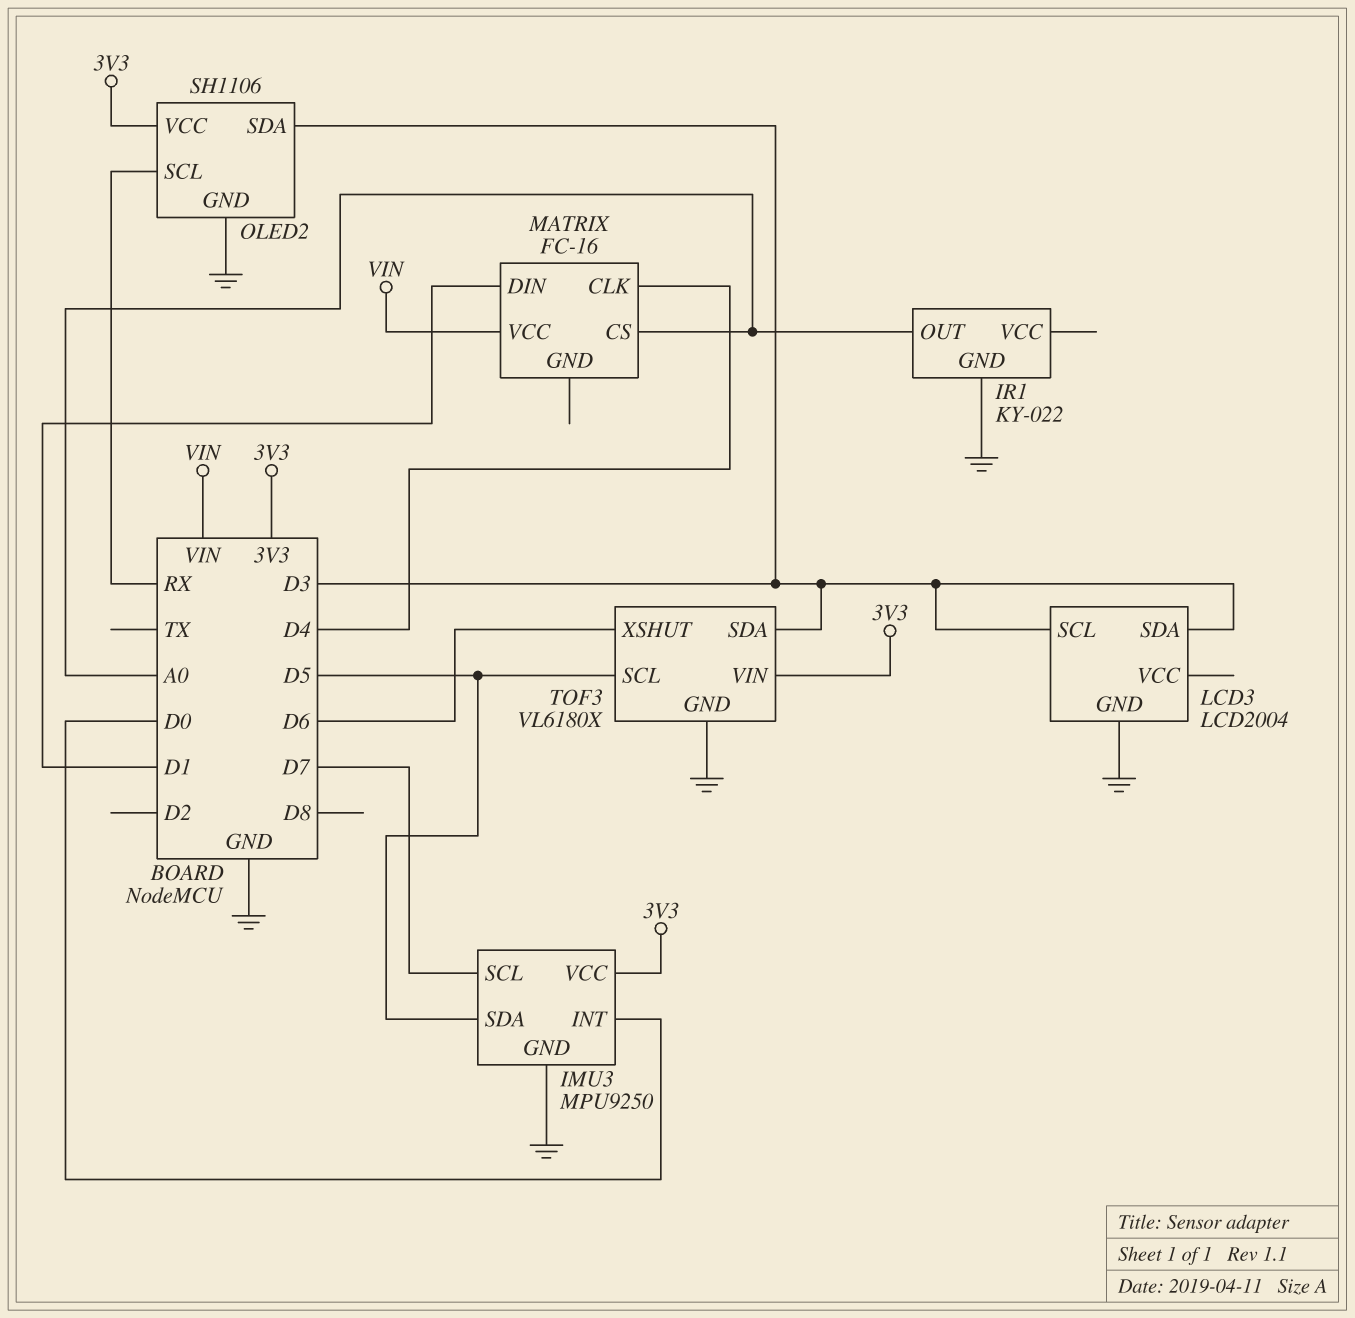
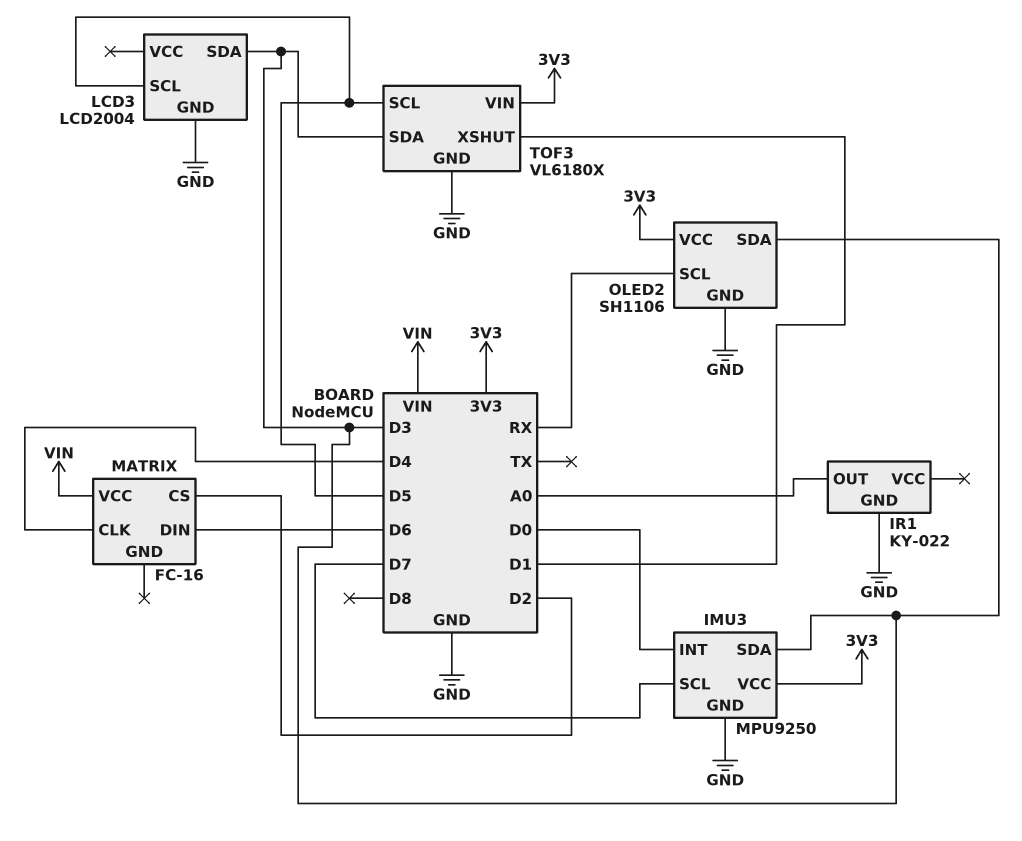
IMU3 pin SDA: D5 -> D3
LCD3 pin SCL: D3 -> D5
MATRIX pin CS: A0 -> D2
MATRIX pin DIN: D1 -> D6
TOF3 pin XSHUT: D6 -> D1

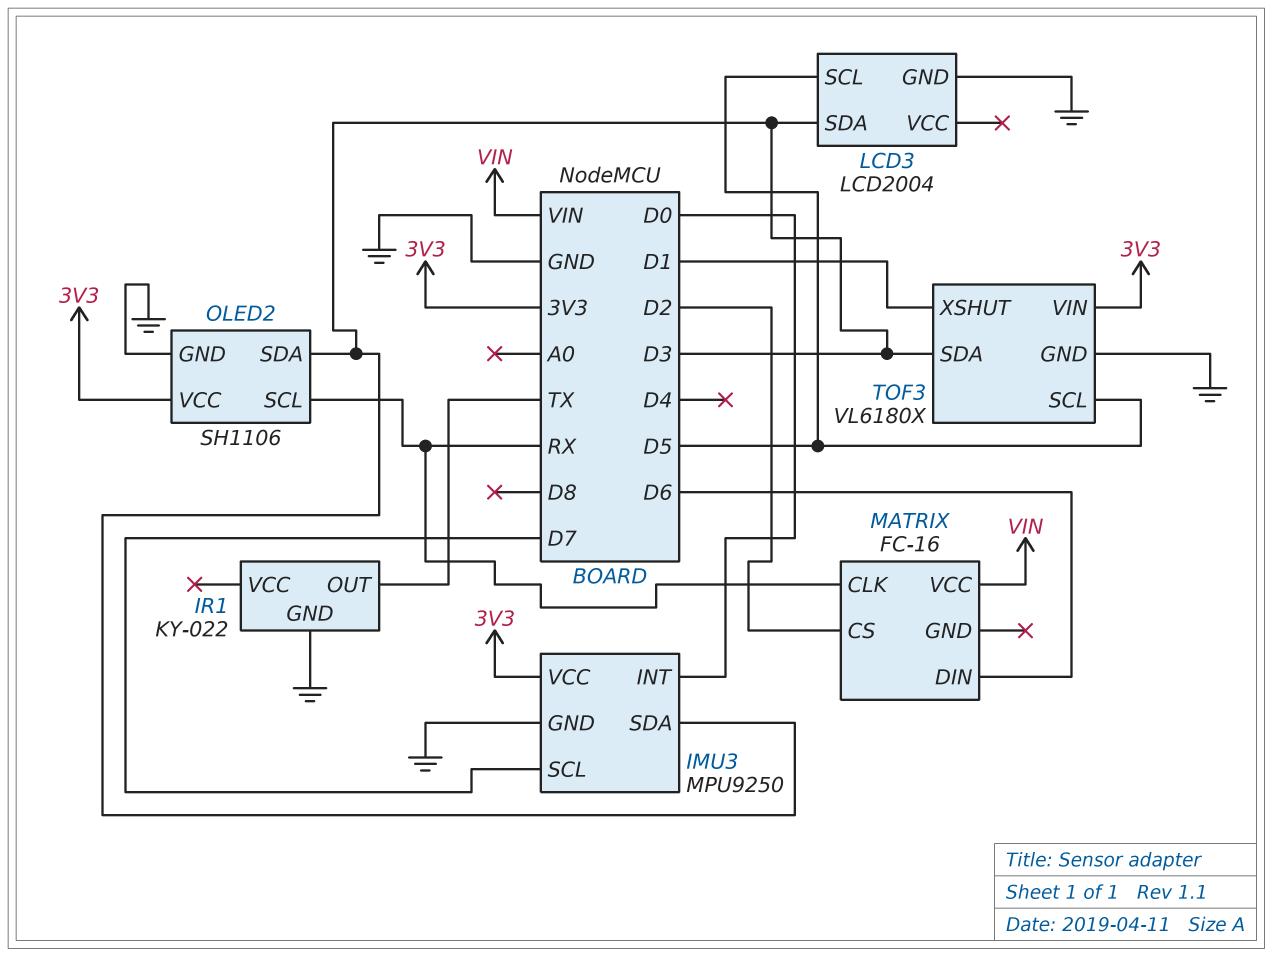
IR1 pin OUT: A0 -> TX
MATRIX pin CLK: D4 -> RX

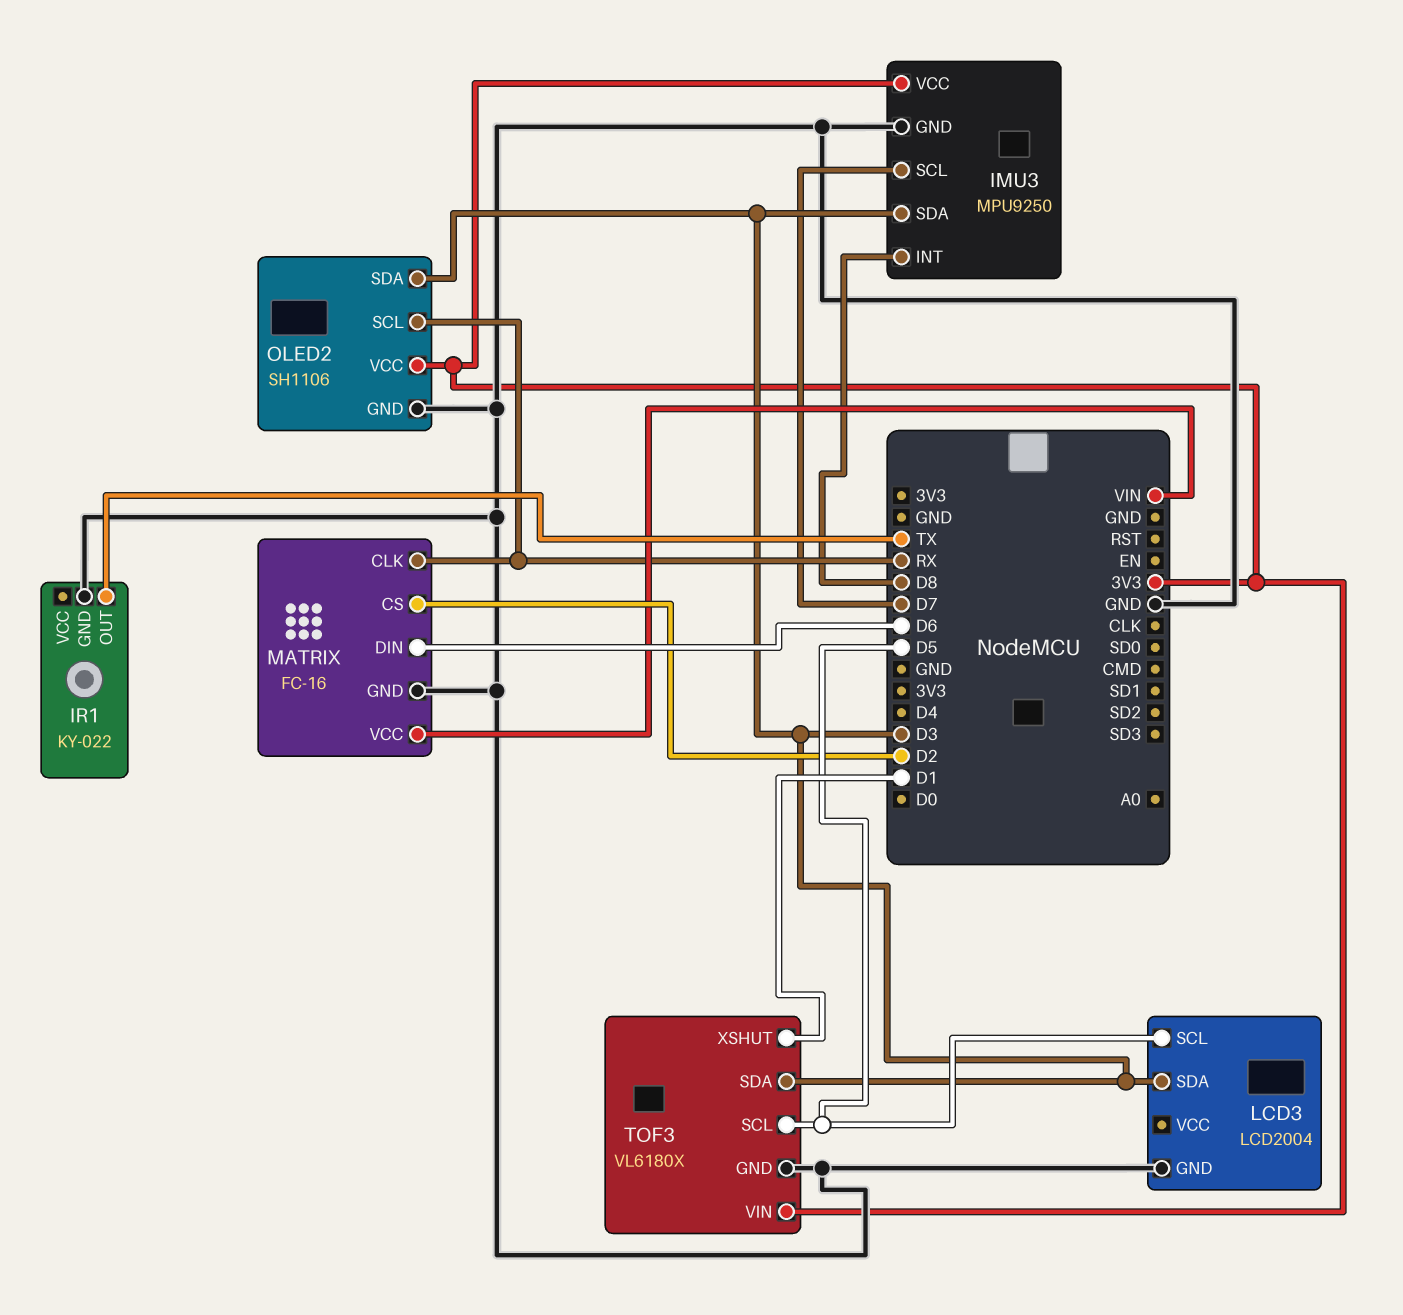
IMU3 pin INT: D0 -> D8
MATRIX pin GND: none -> GND

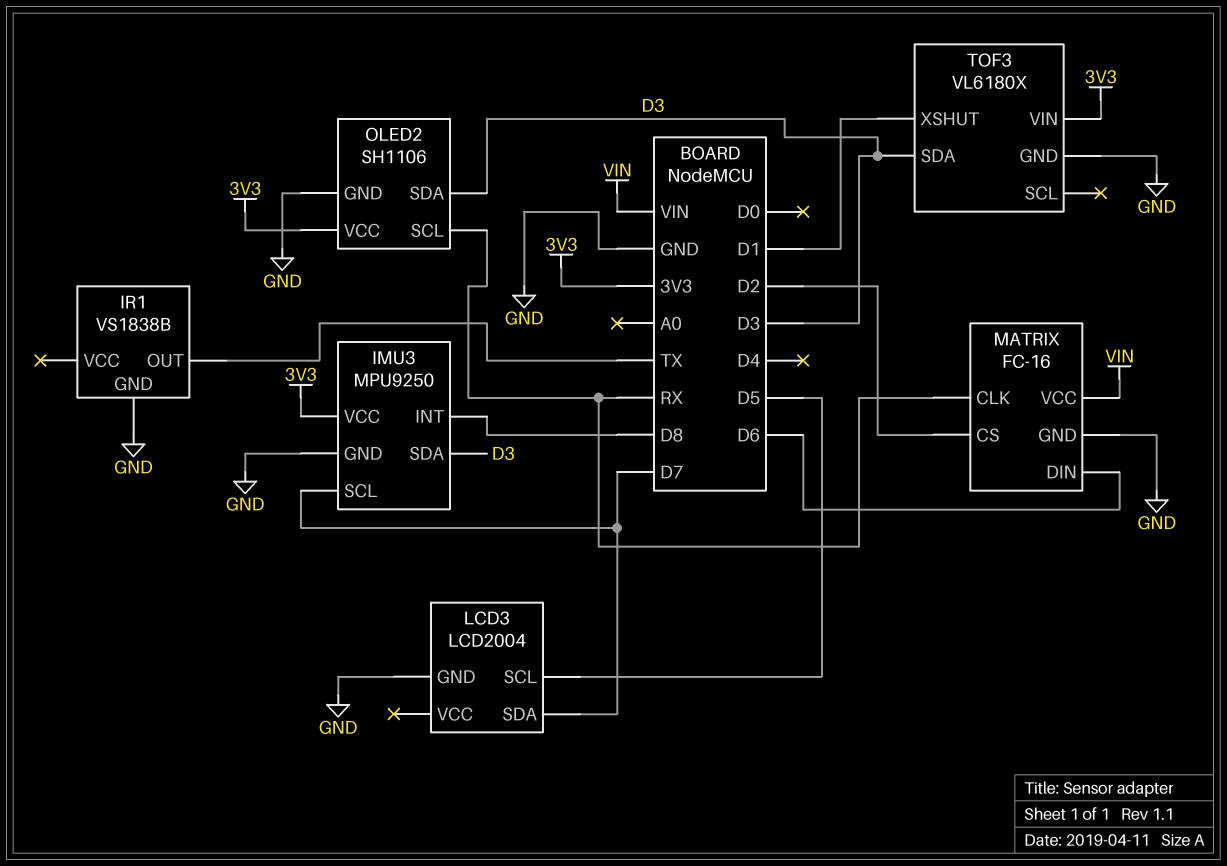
IR1: KY-022 -> VS1838B
LCD3 pin SDA: D3 -> D7
TOF3 pin SCL: D5 -> none

